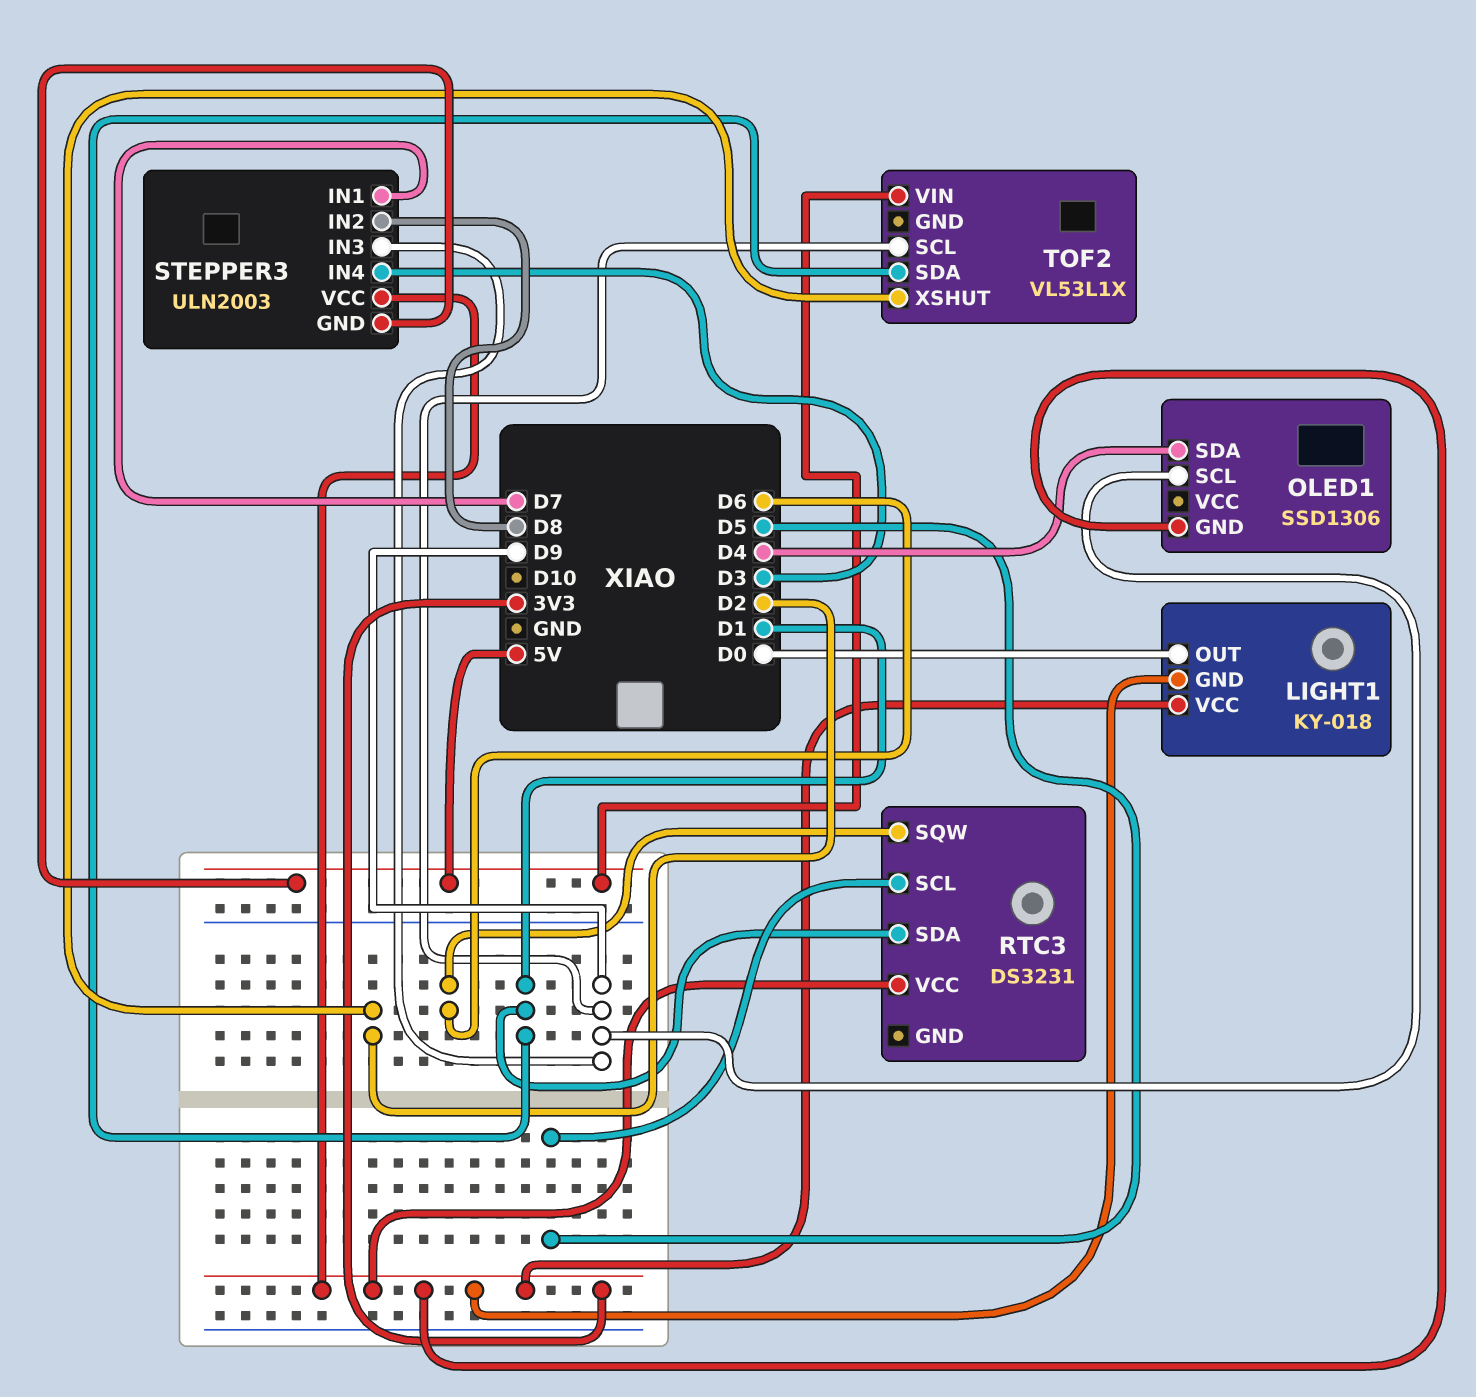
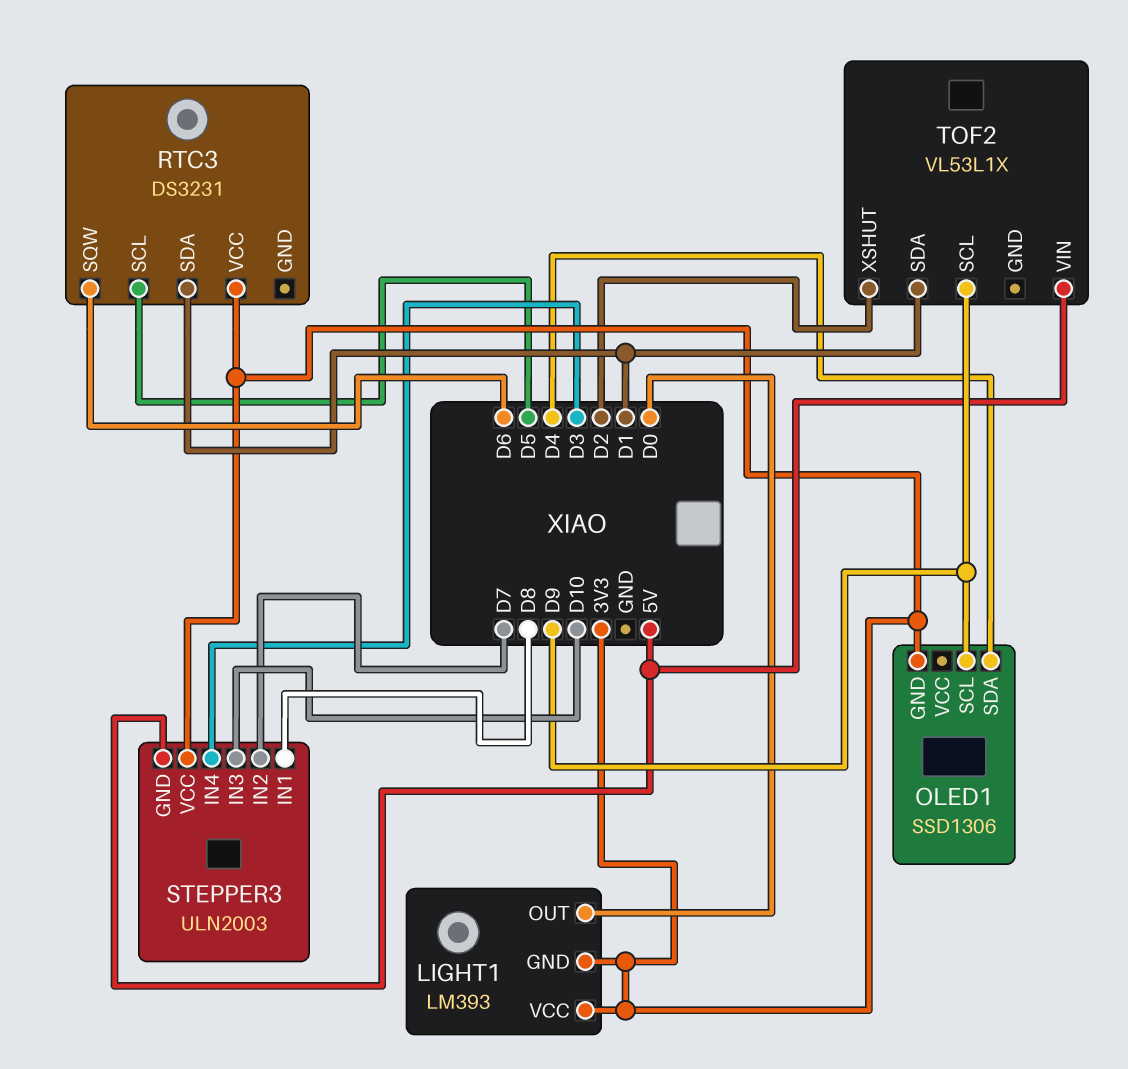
LIGHT1: KY-018 -> LM393
STEPPER3 pin IN1: D7 -> D8
STEPPER3 pin IN2: D8 -> D7
STEPPER3 pin IN3: D9 -> D10

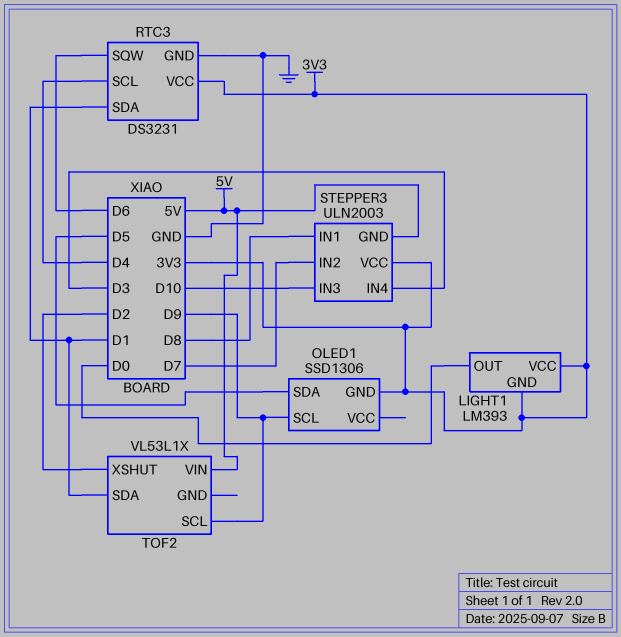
OLED1 pin SDA: D4 -> D5
RTC3 pin GND: none -> GND
RTC3 pin SCL: D5 -> D4

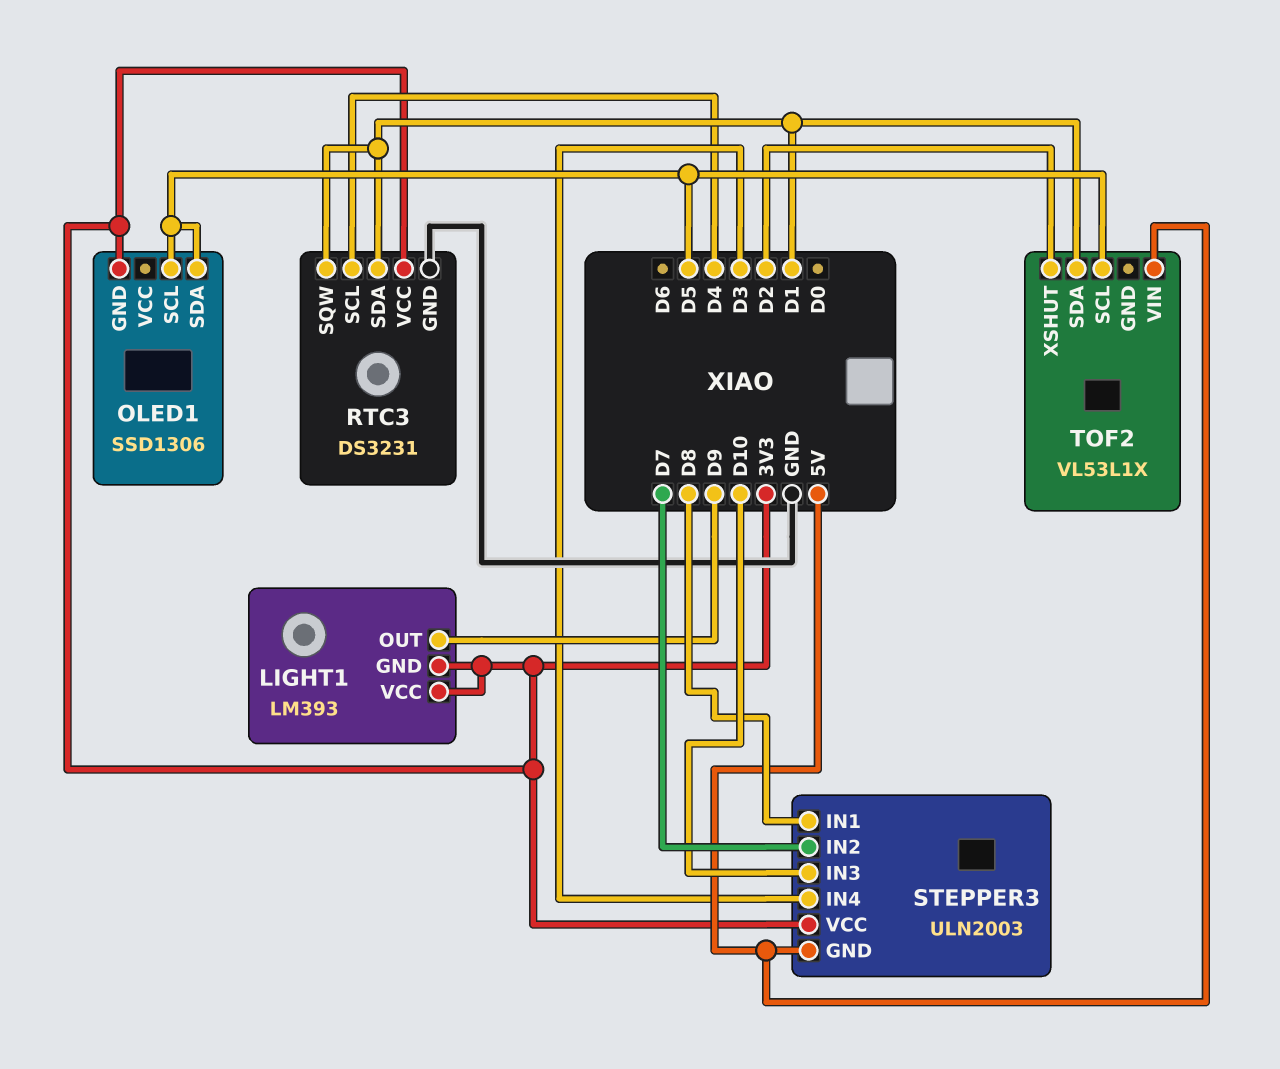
LIGHT1 pin OUT: D0 -> D9
OLED1 pin SCL: D9 -> D5
RTC3 pin SQW: D6 -> D1
TOF2 pin SCL: D9 -> D5

